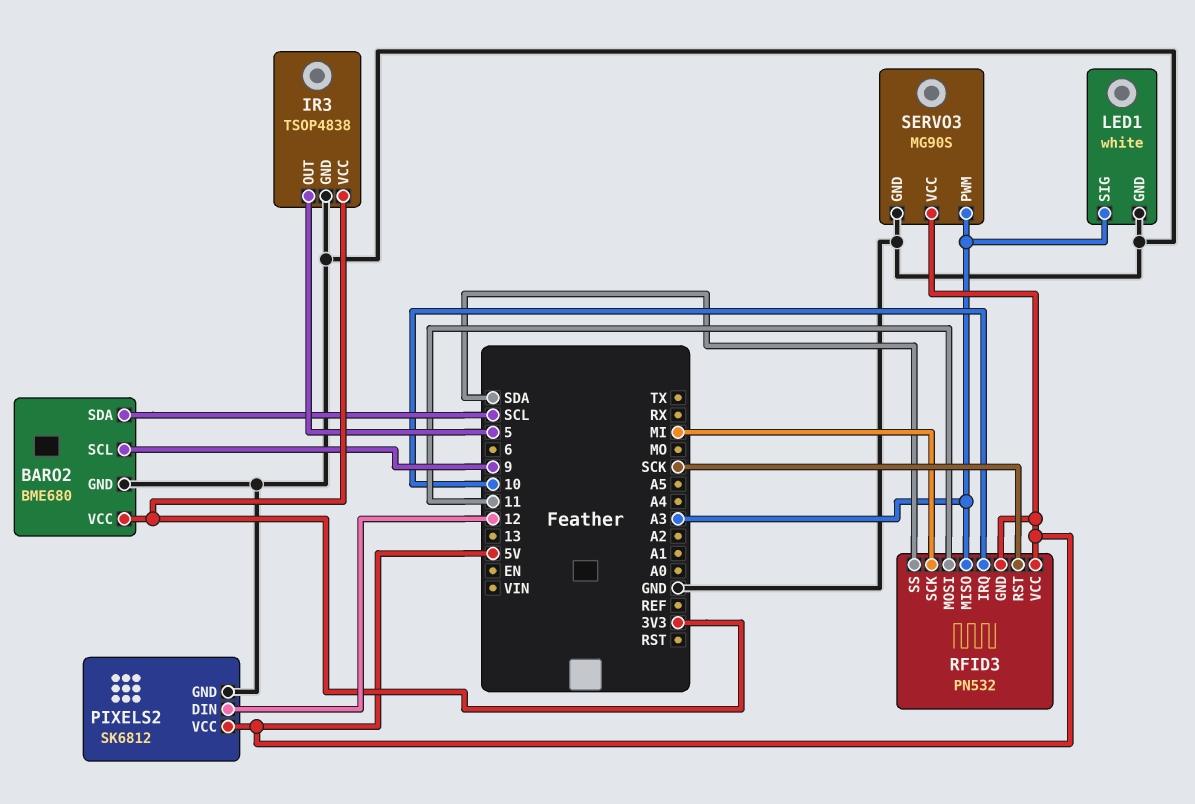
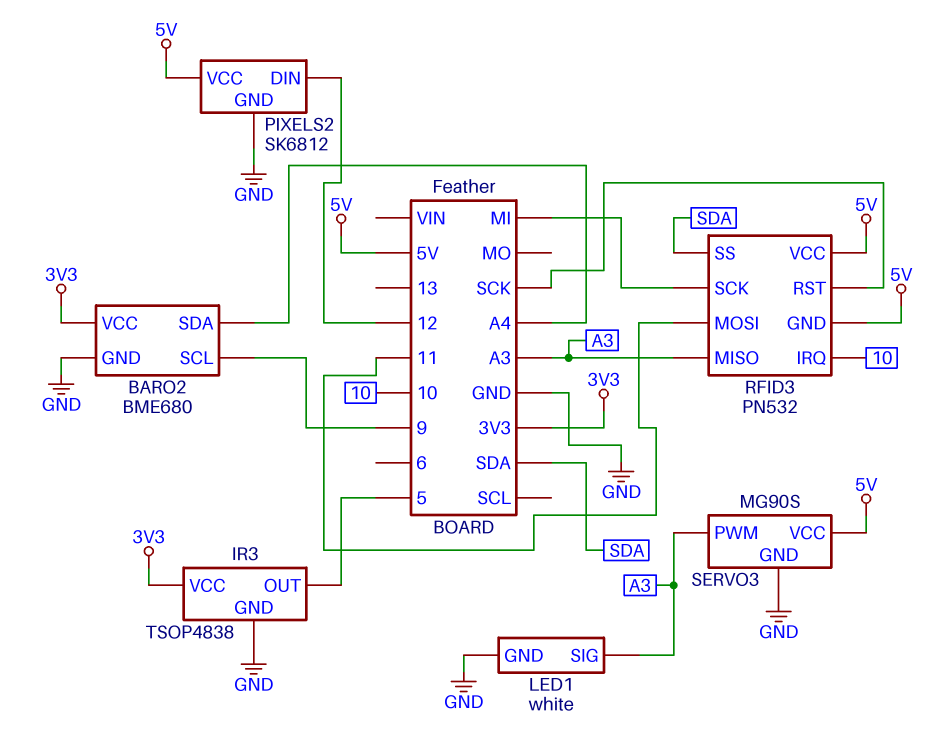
BARO2 pin SDA: SCL -> A4

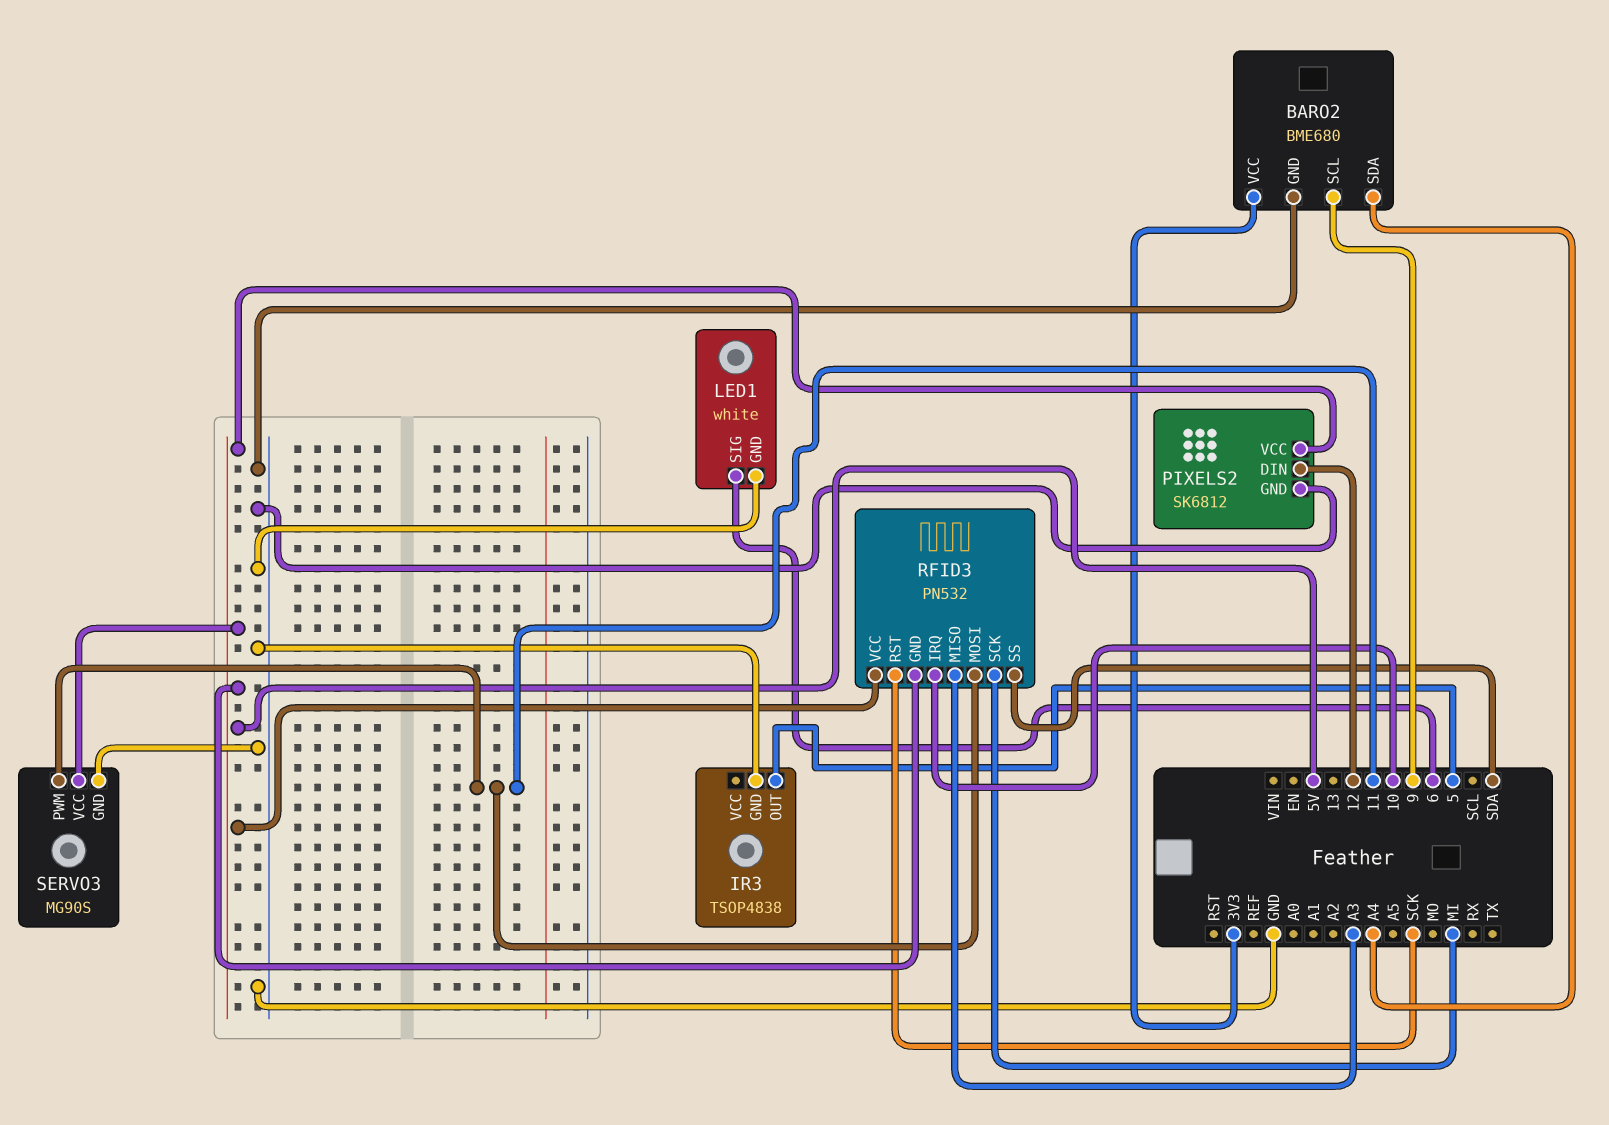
IR3 pin VCC: 3V3 -> none
LED1 pin SIG: A3 -> 6
SERVO3 pin PWM: A3 -> 11

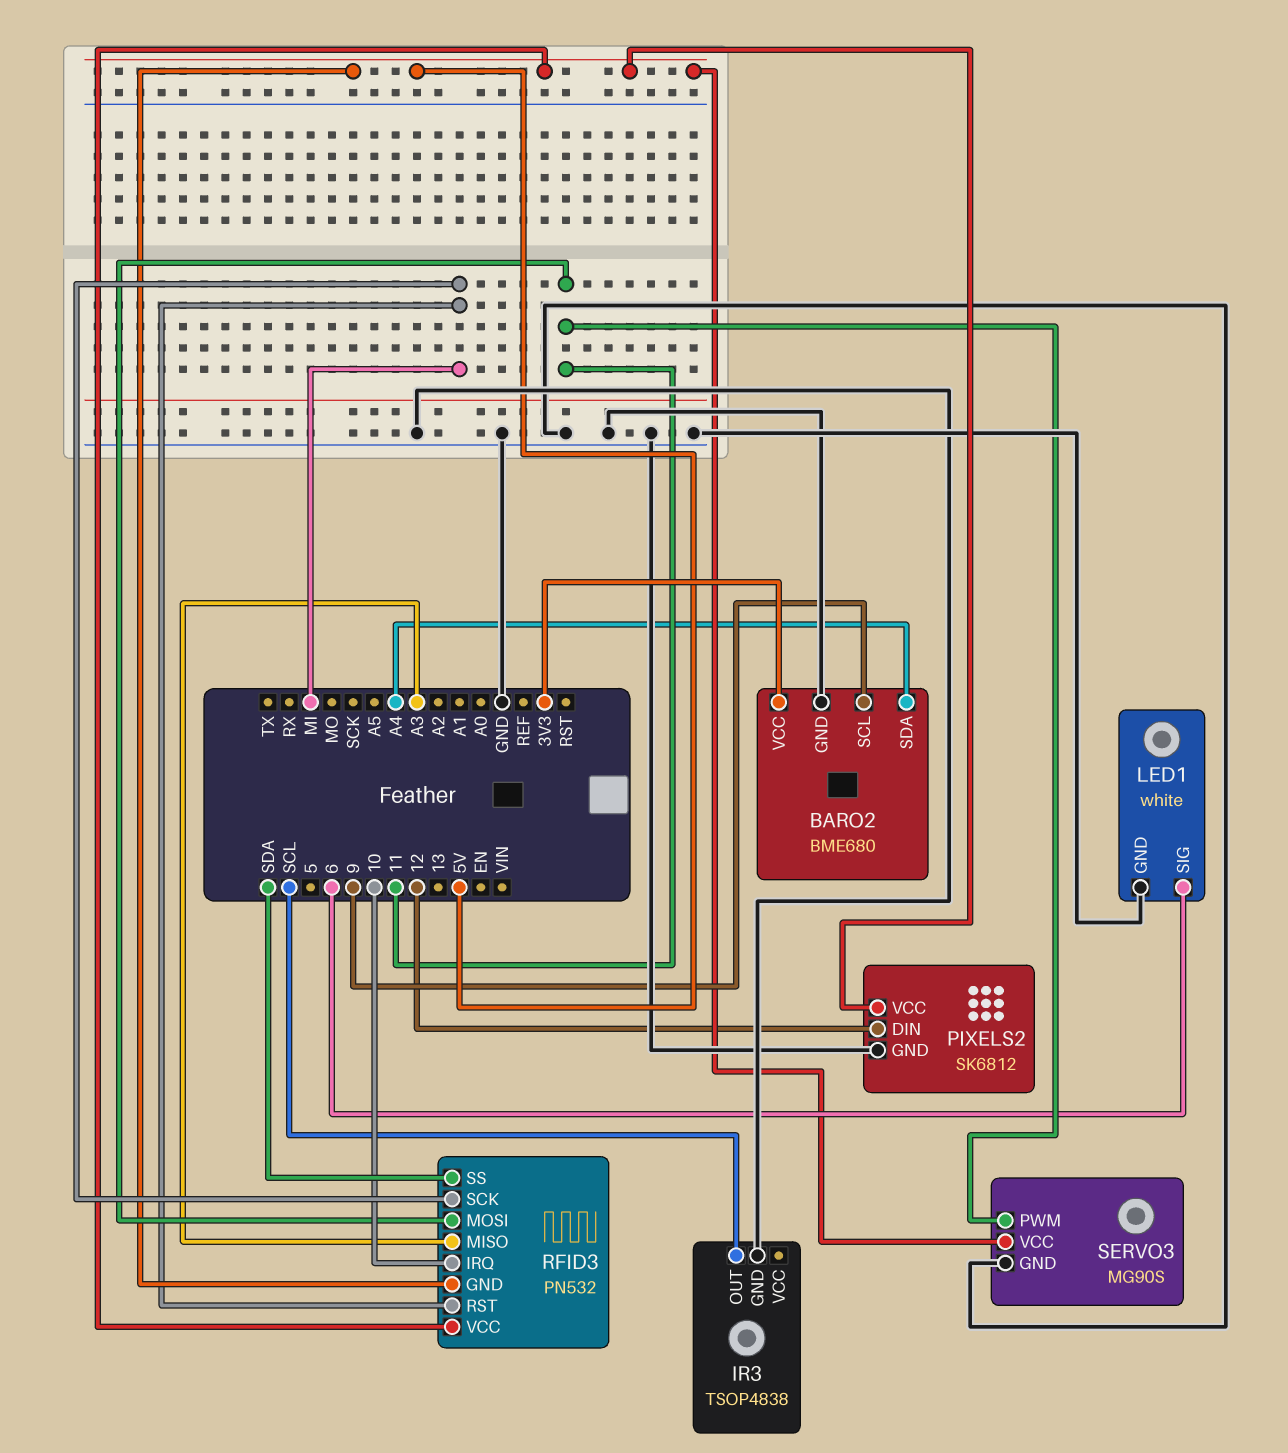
IR3 pin OUT: 5 -> SCL
RFID3 pin RST: SCK -> MI

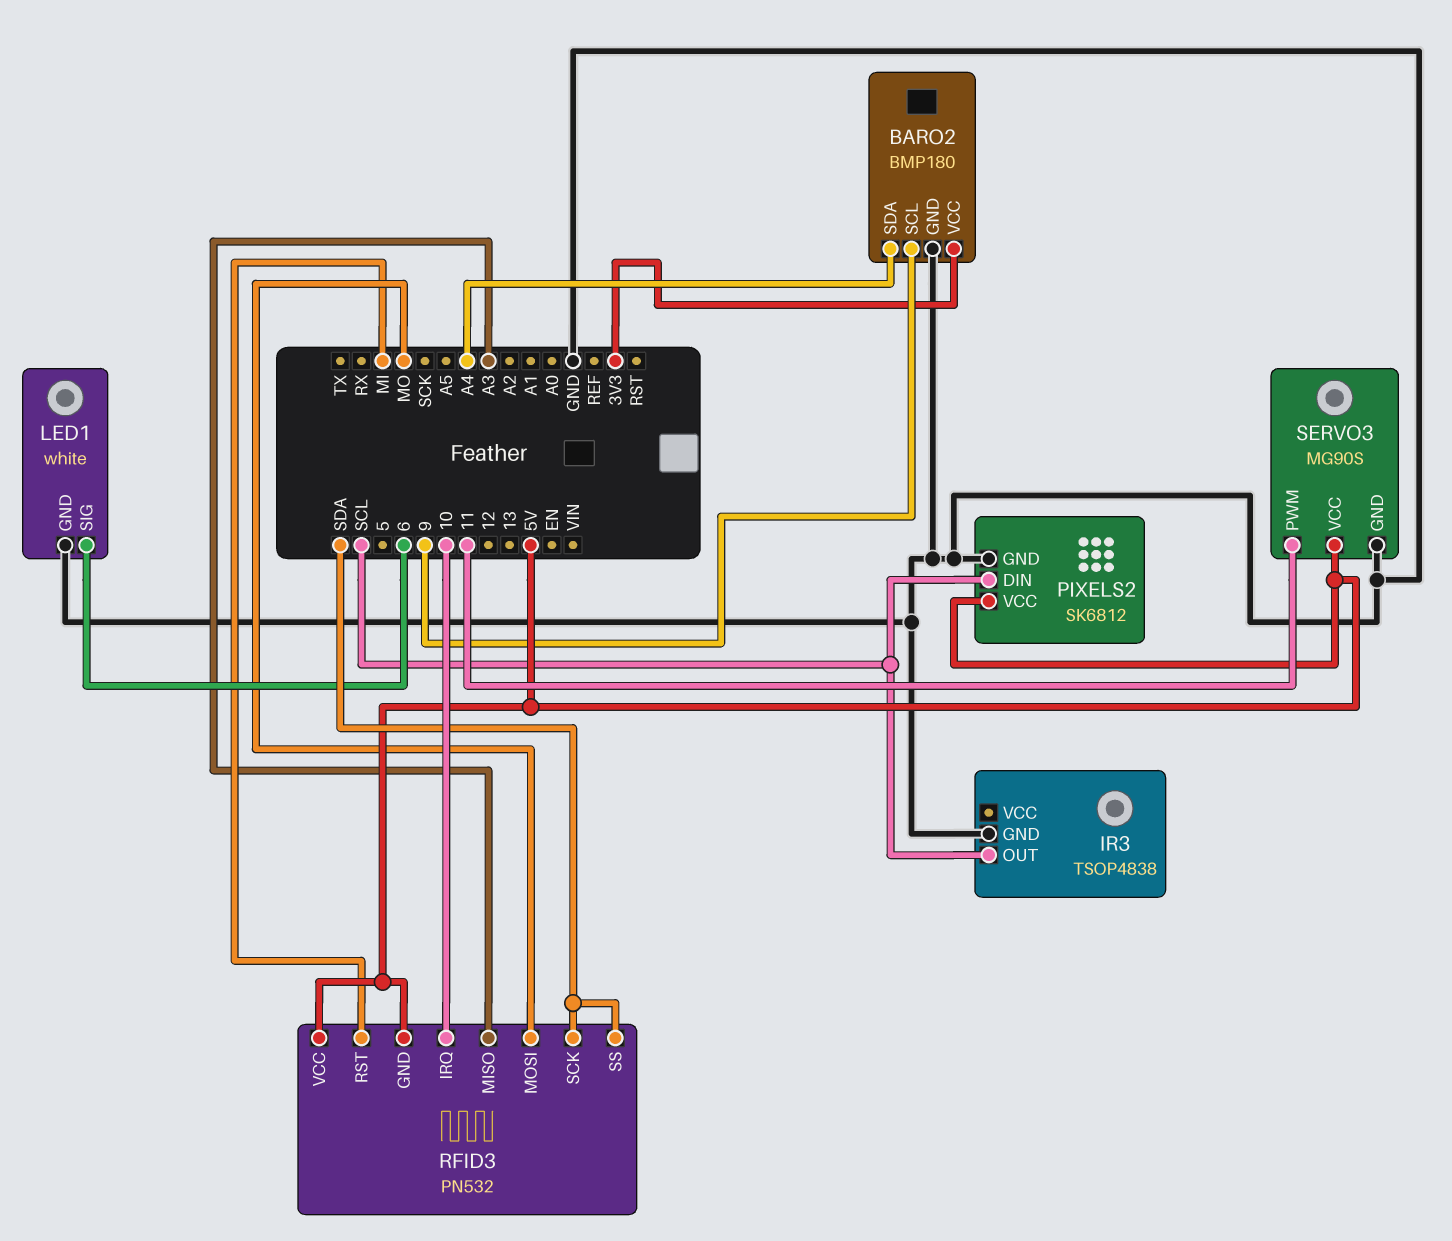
BARO2: BME680 -> BMP180
PIXELS2 pin DIN: 12 -> SCL
RFID3 pin MOSI: 11 -> MO
RFID3 pin SCK: MI -> SDA

